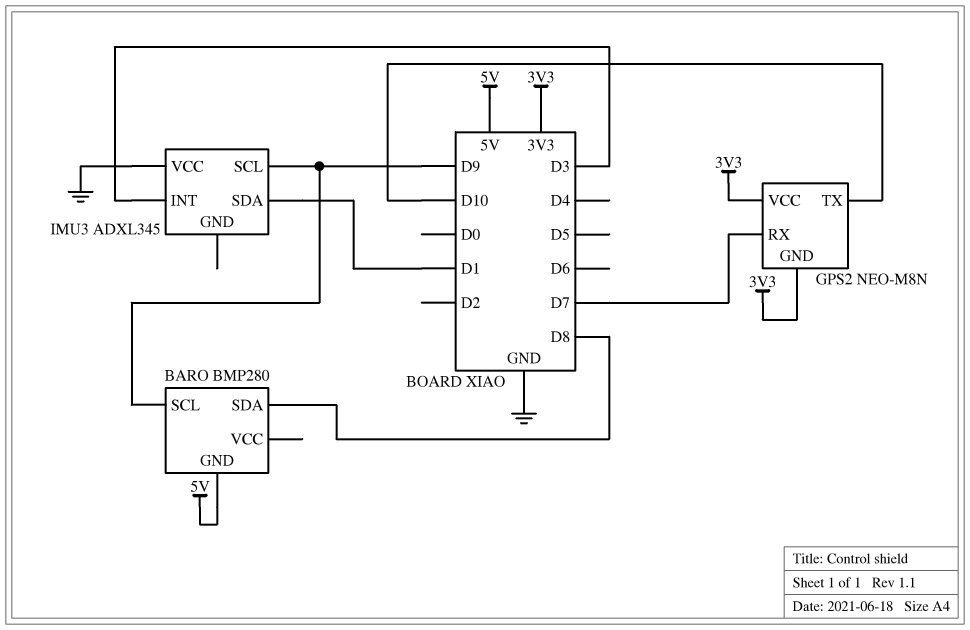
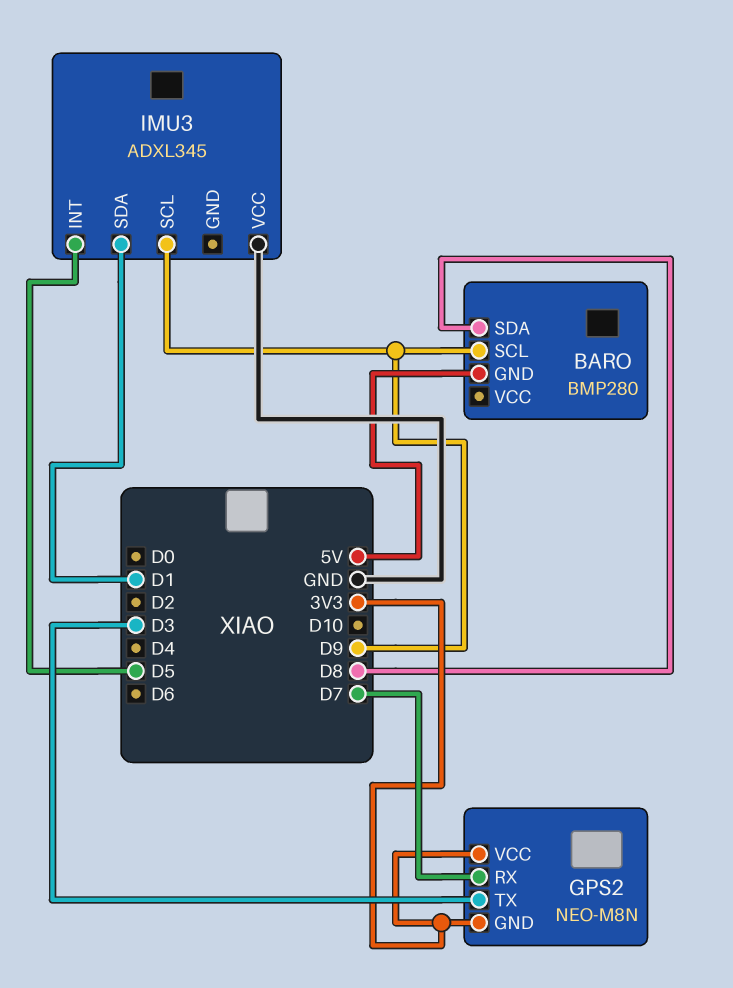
GPS2 pin TX: D10 -> D3
IMU3 pin INT: D3 -> D5

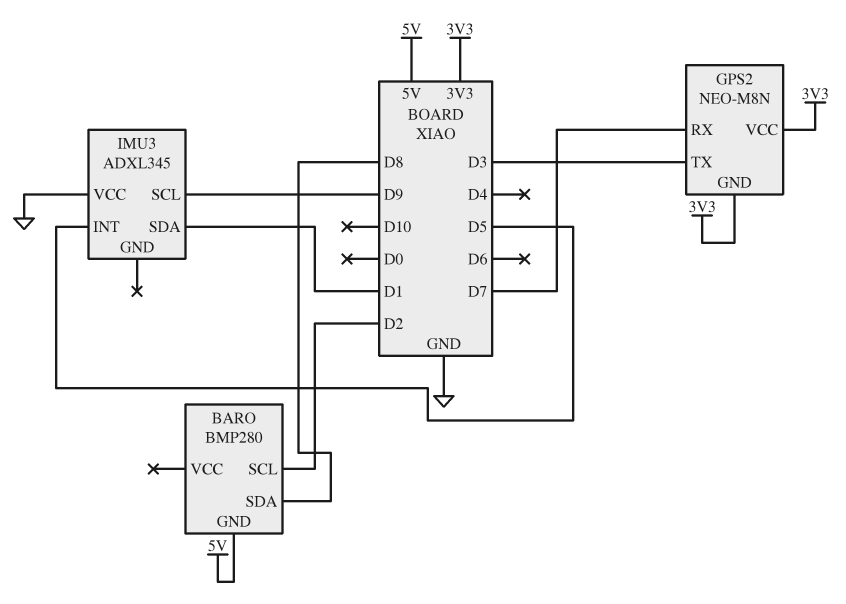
BARO pin SCL: D9 -> D2

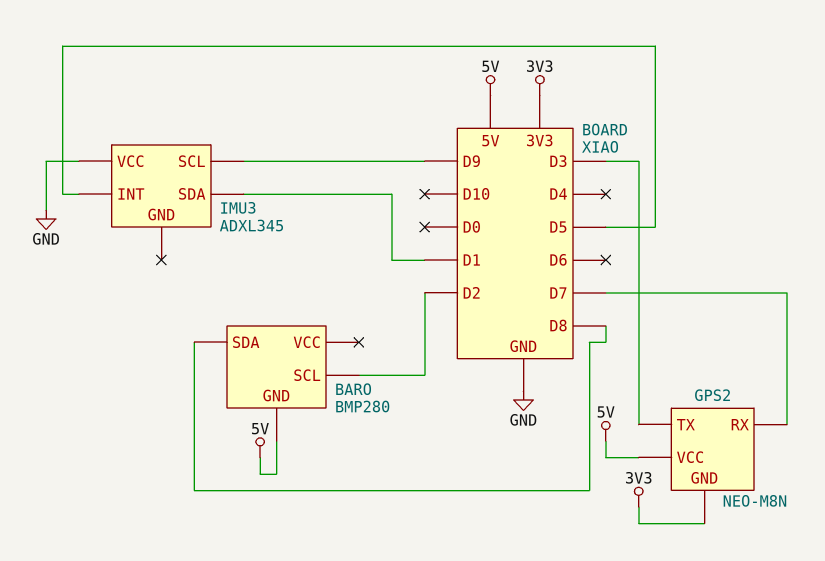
GPS2 pin VCC: 3V3 -> 5V

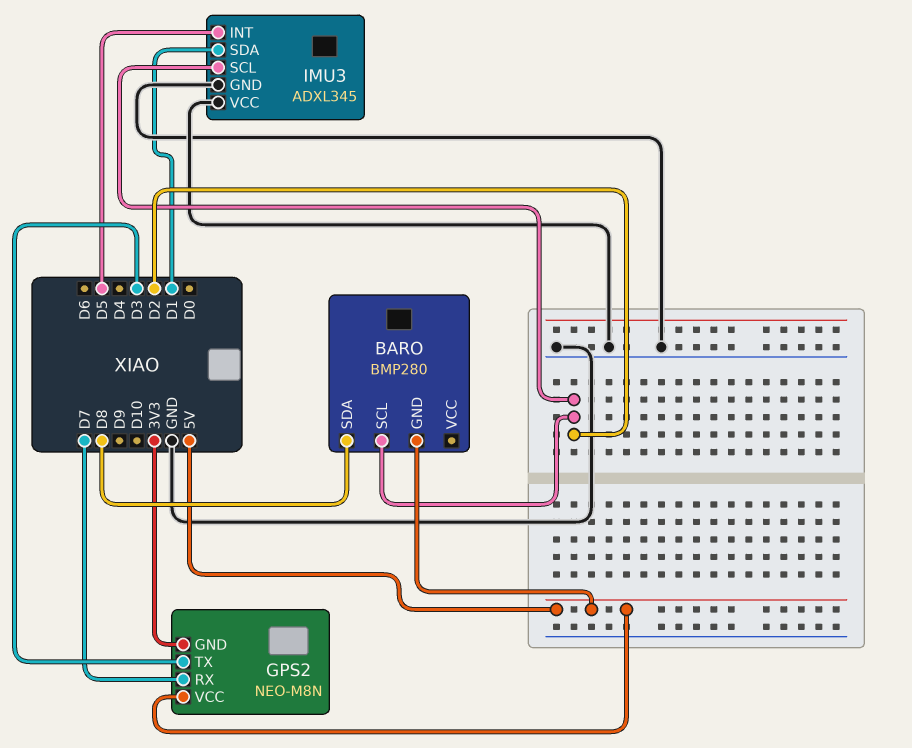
IMU3 pin GND: none -> GND
IMU3 pin SCL: D9 -> D2

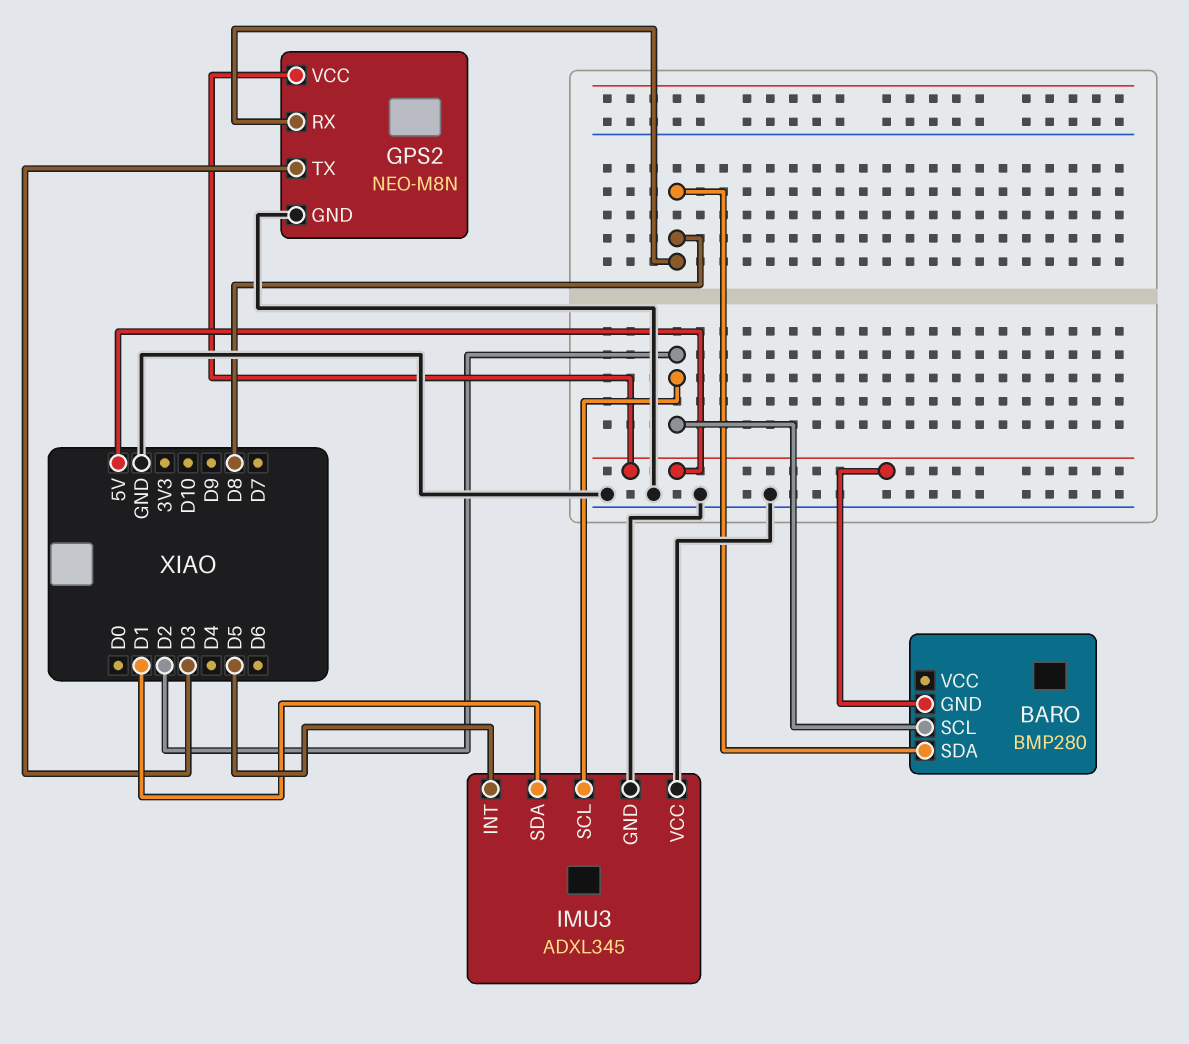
GPS2 pin GND: 3V3 -> GND
GPS2 pin RX: D7 -> D8

